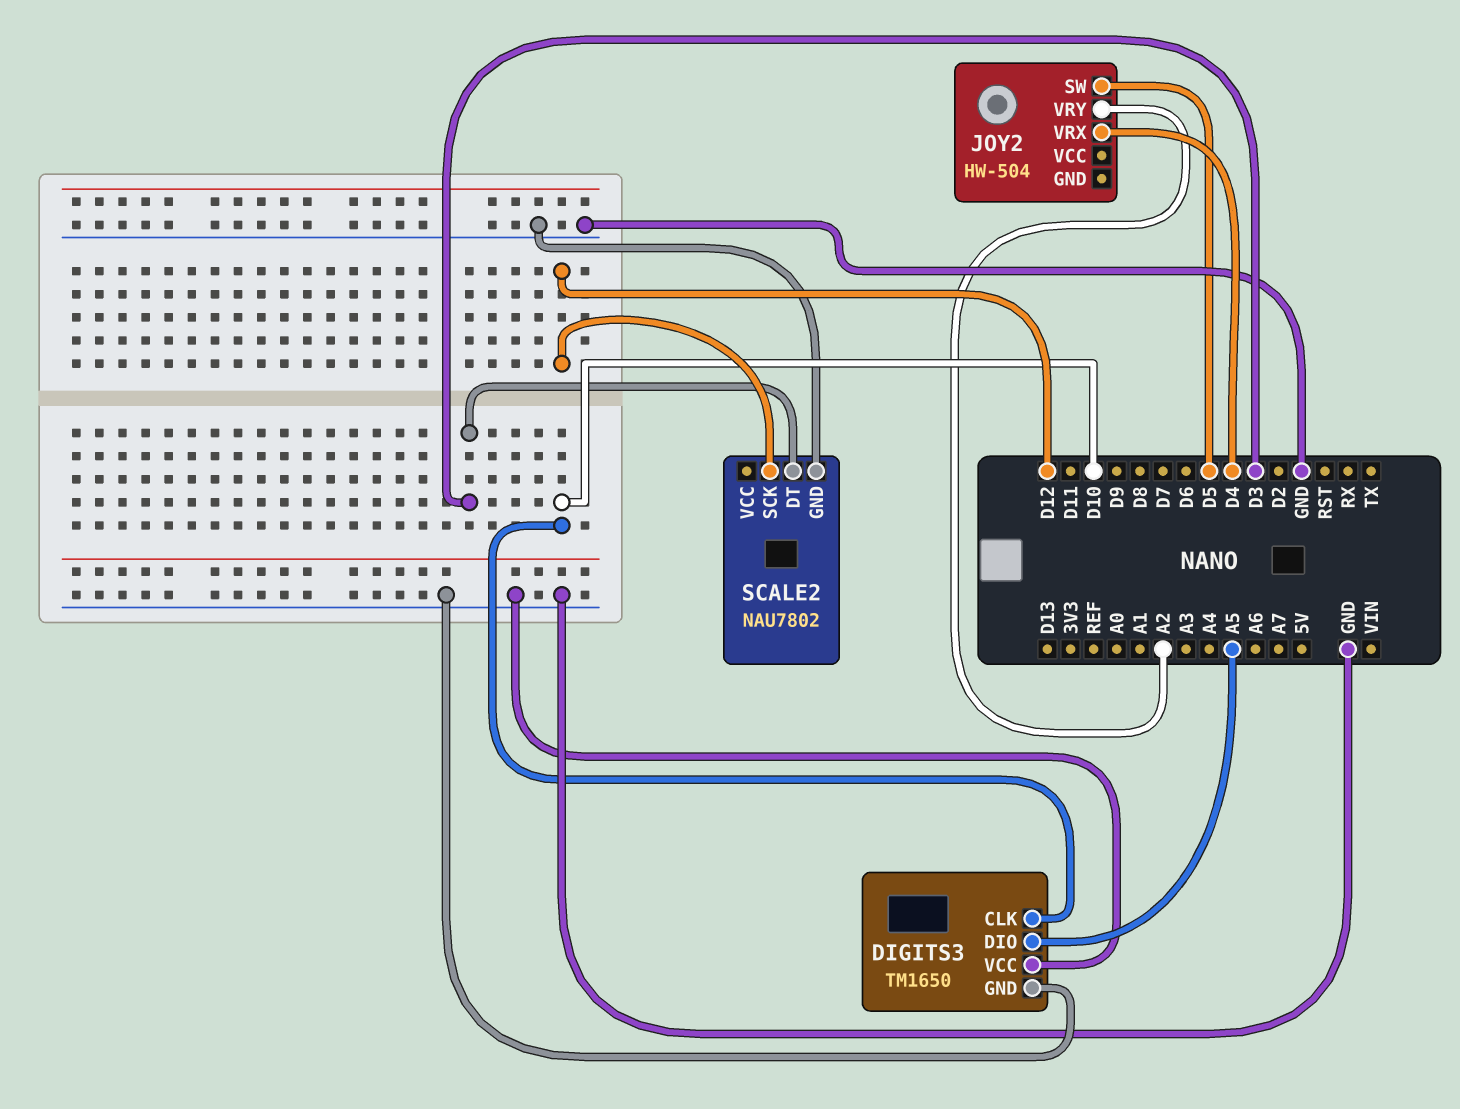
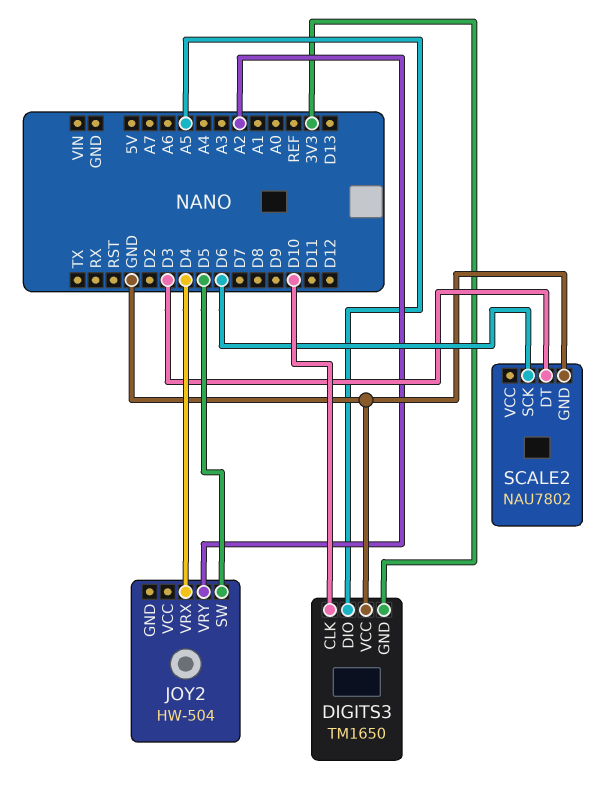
DIGITS3 pin GND: GND -> 3V3
SCALE2 pin SCK: D12 -> D6

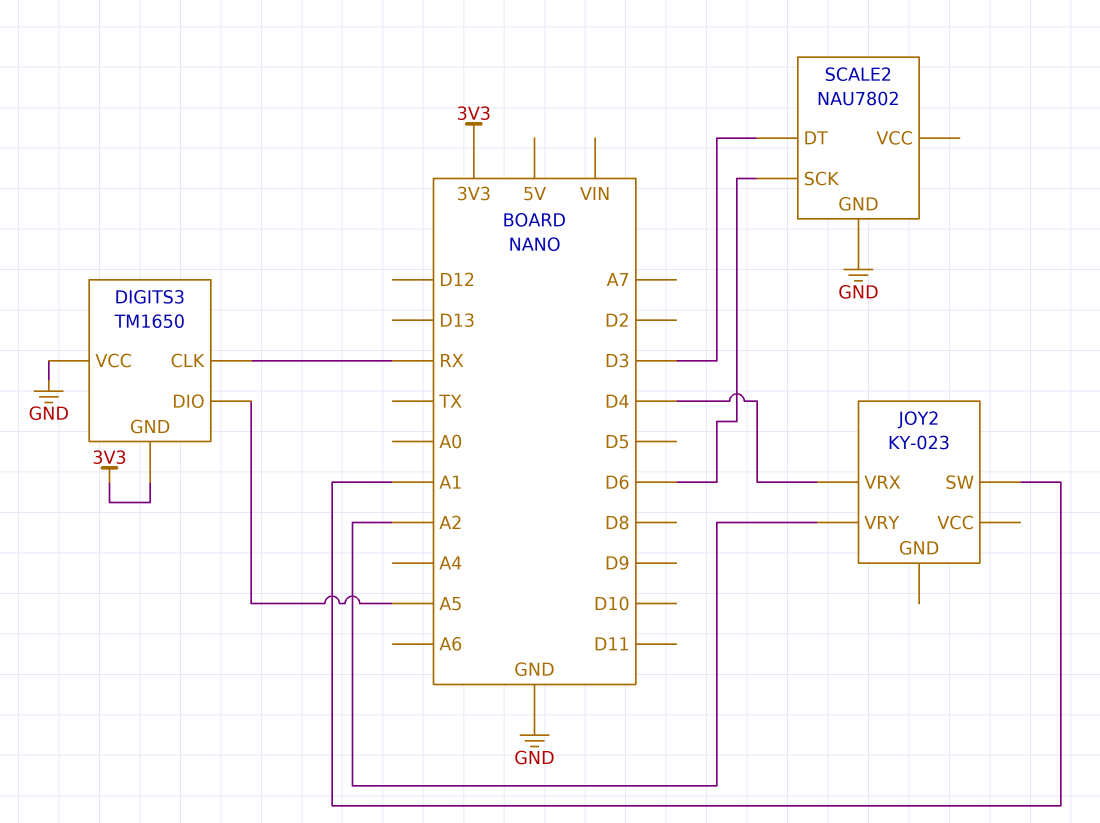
DIGITS3 pin CLK: D10 -> RX
JOY2: HW-504 -> KY-023
JOY2 pin SW: D5 -> A1

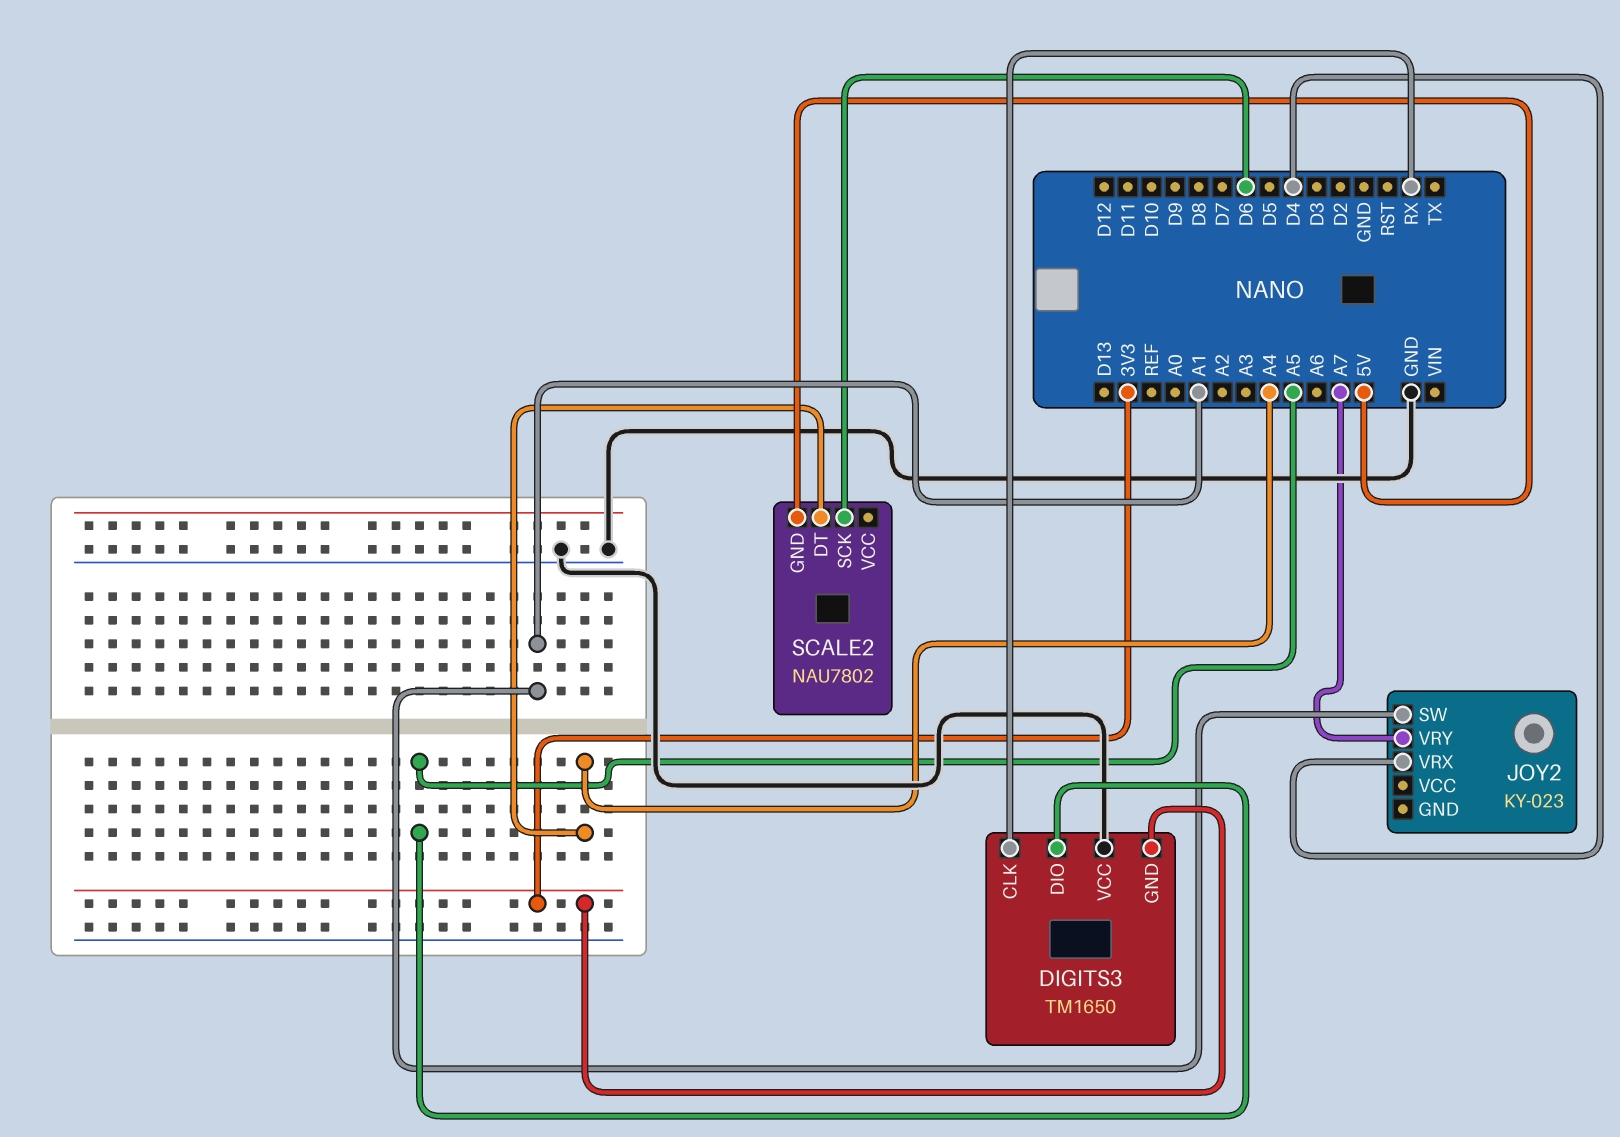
JOY2 pin VRY: A2 -> A7
SCALE2 pin DT: D3 -> A4
SCALE2 pin GND: GND -> 5V

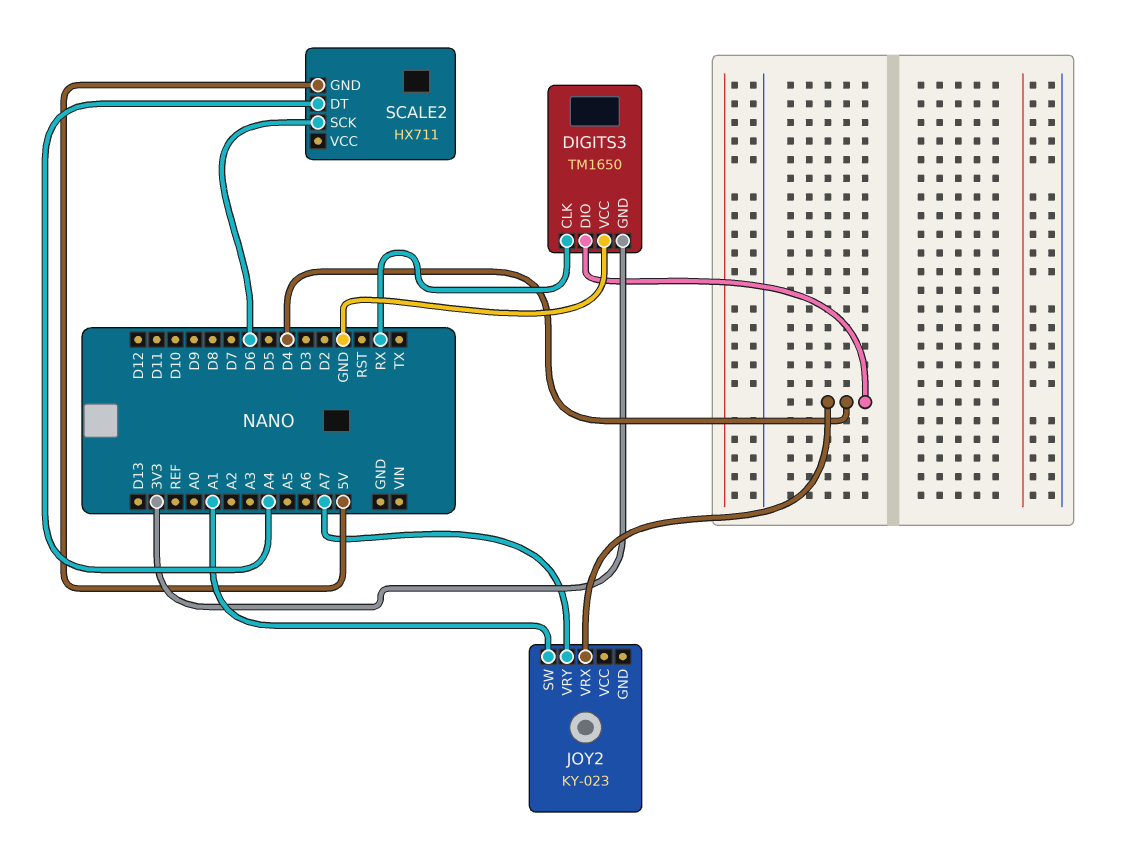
DIGITS3 pin DIO: A5 -> D4
SCALE2: NAU7802 -> HX711

